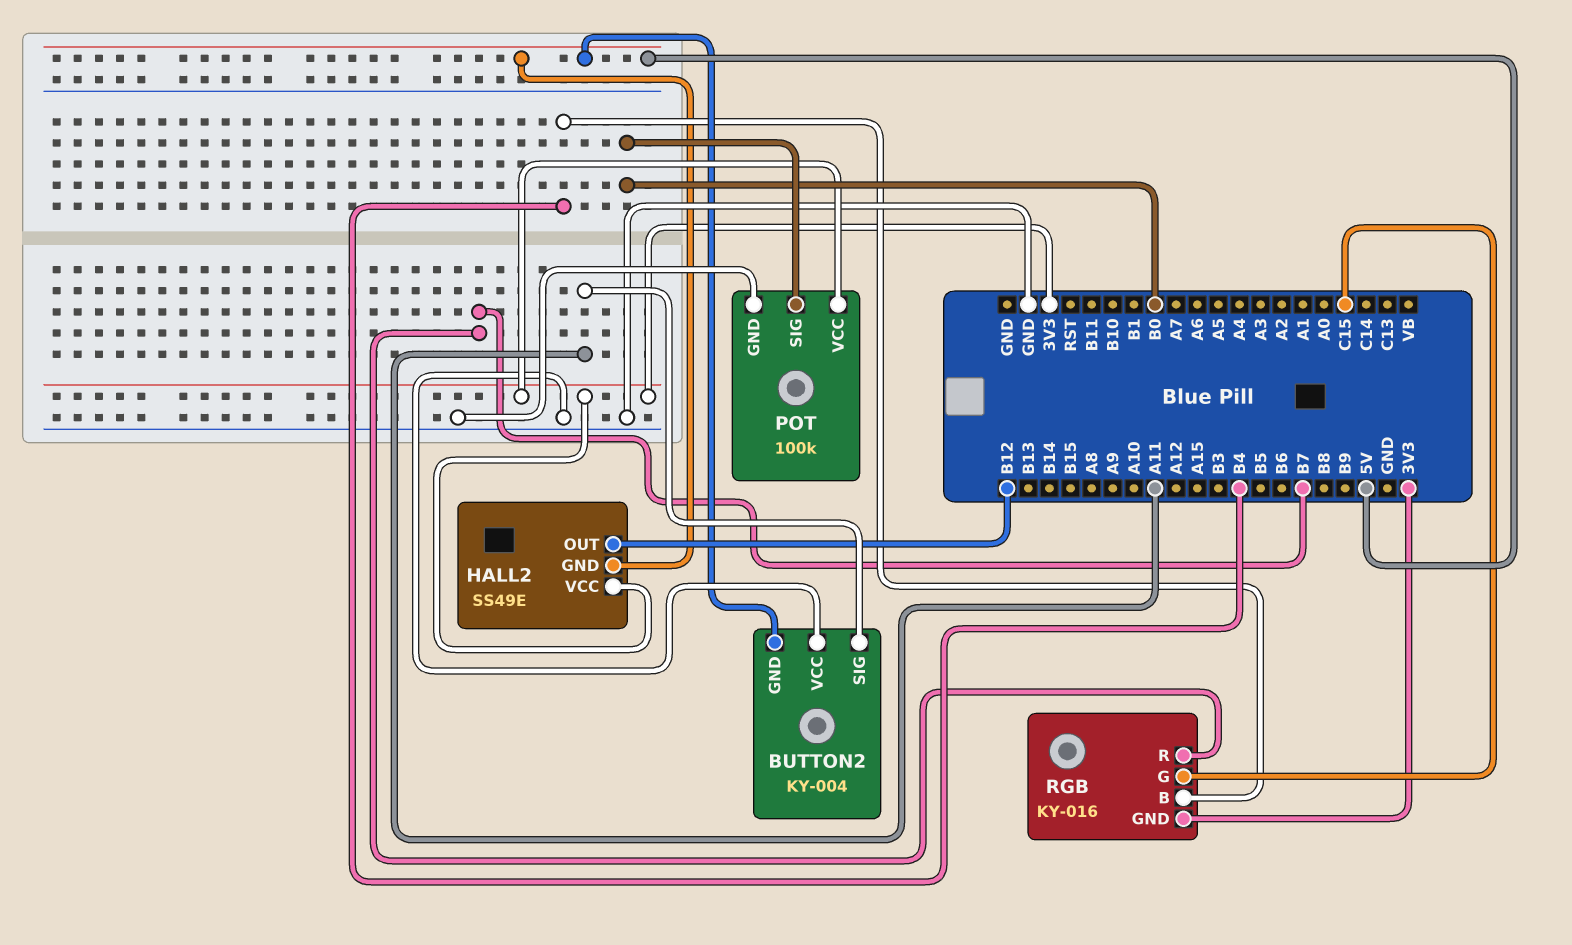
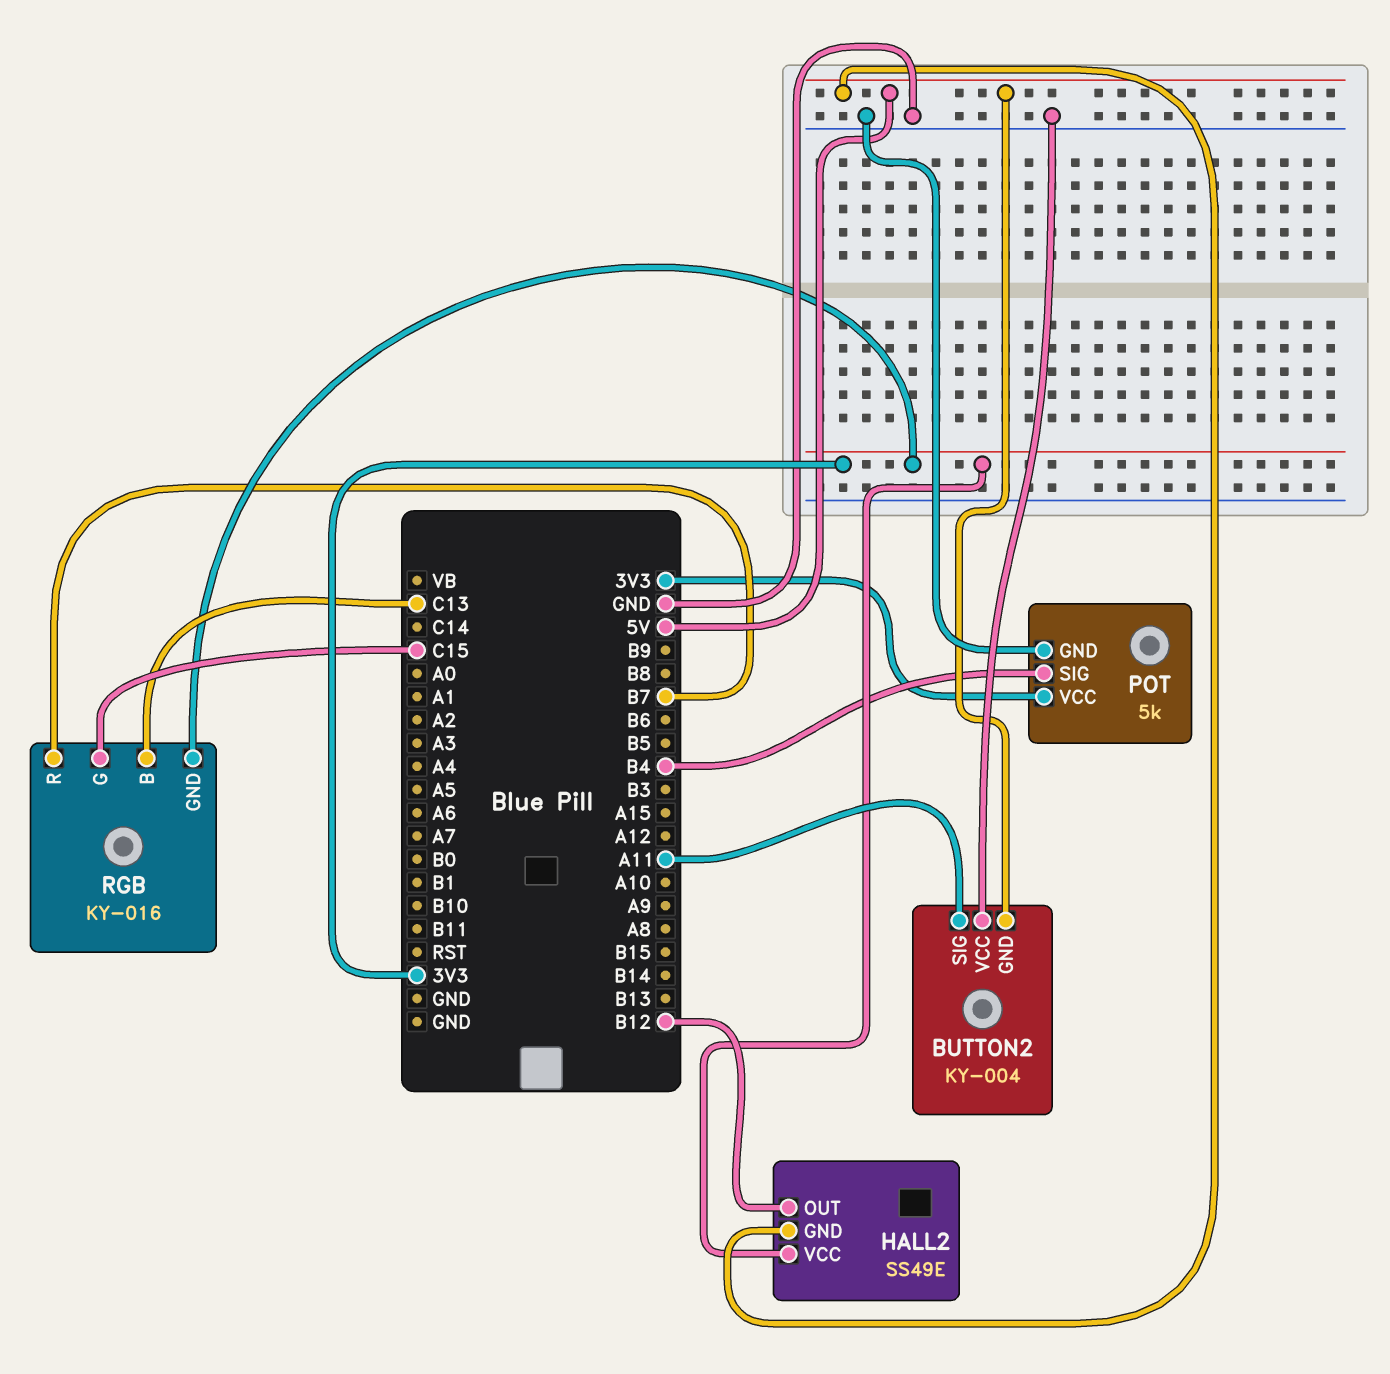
POT: 100k -> 5k
POT pin SIG: B0 -> B4
RGB pin B: B4 -> C13

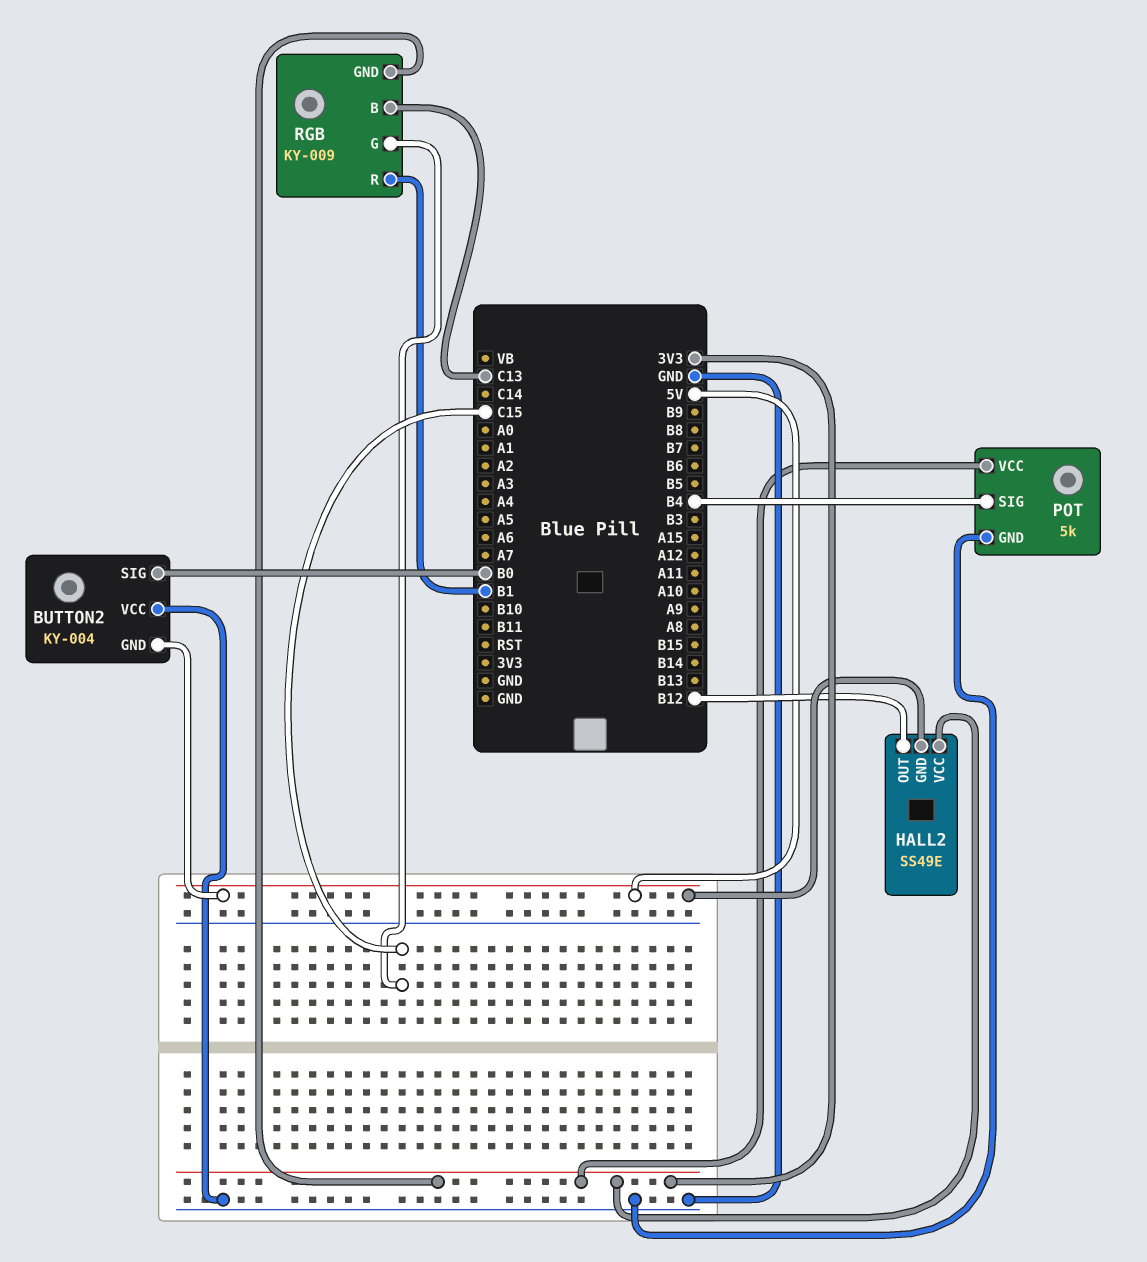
BUTTON2 pin SIG: A11 -> B0
RGB: KY-016 -> KY-009
RGB pin R: B7 -> B1

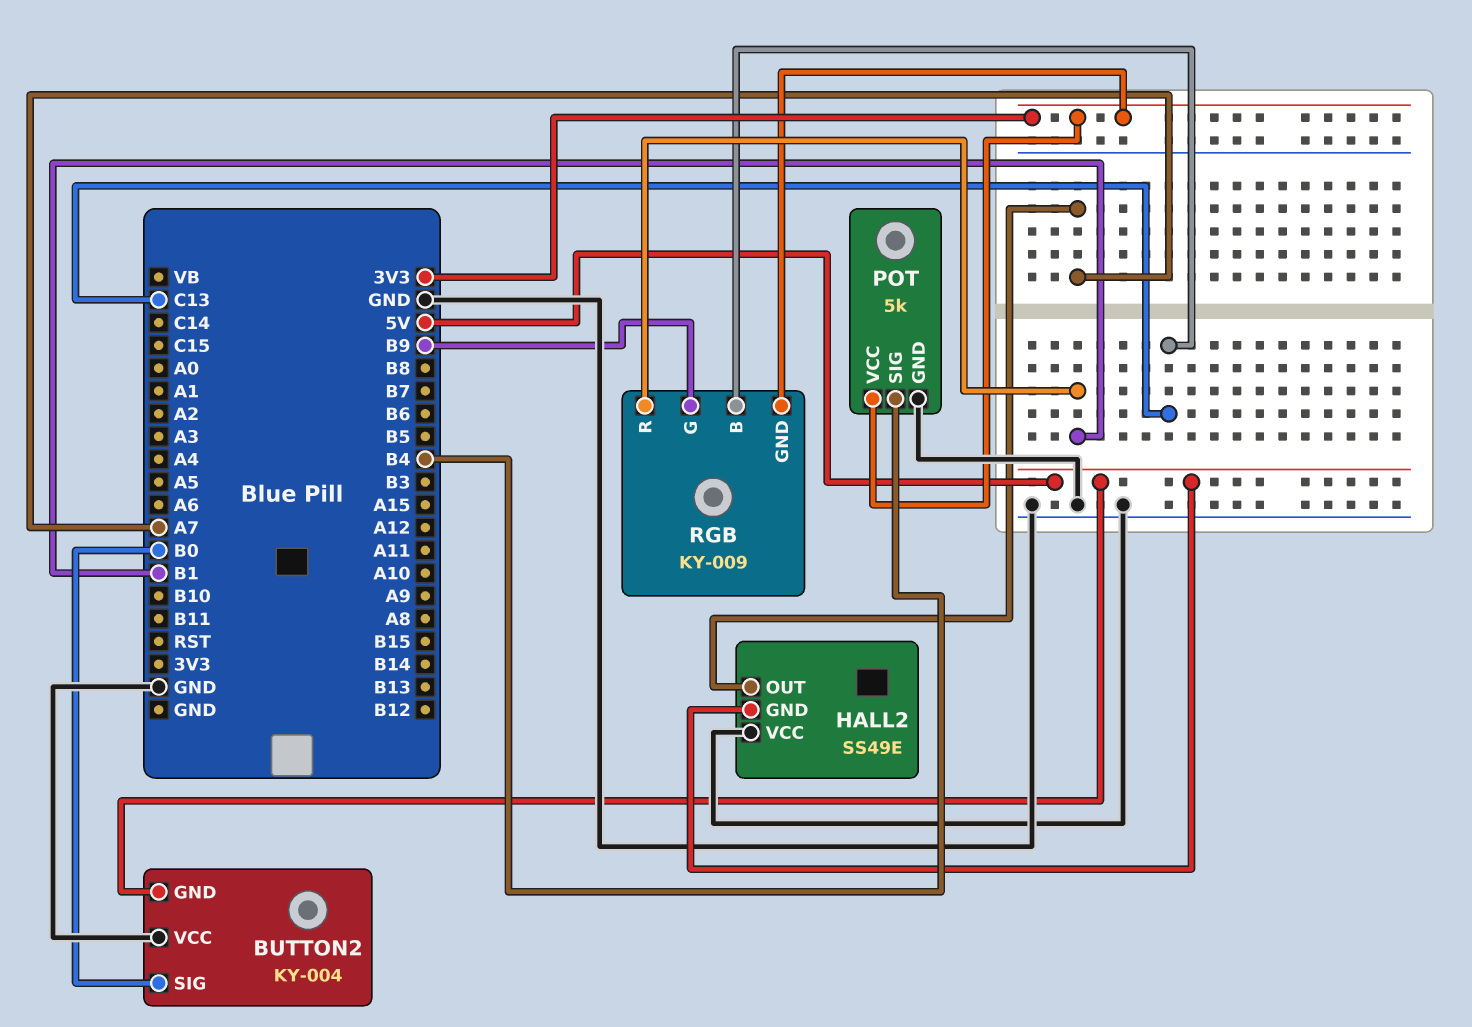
HALL2 pin OUT: B12 -> A7
HALL2 pin VCC: 3V3 -> GND
RGB pin G: C15 -> B9

